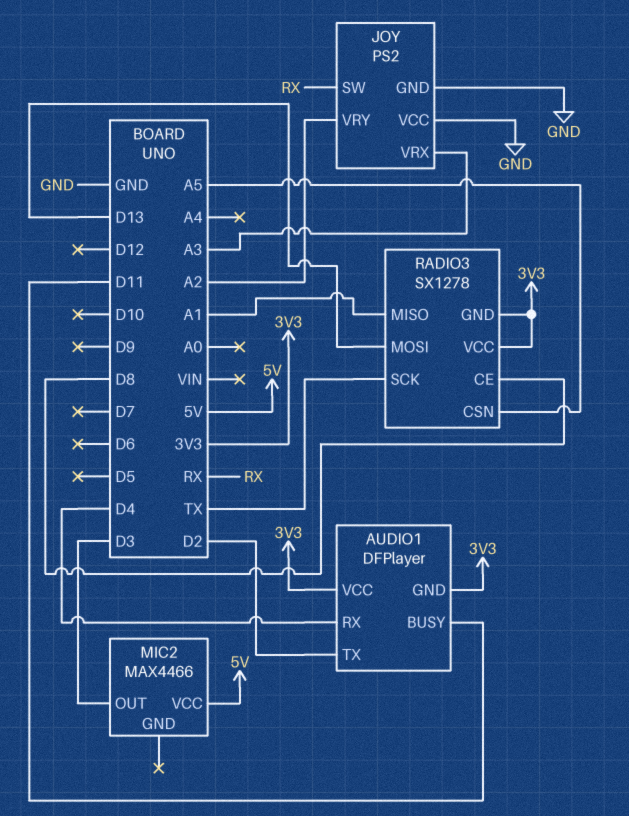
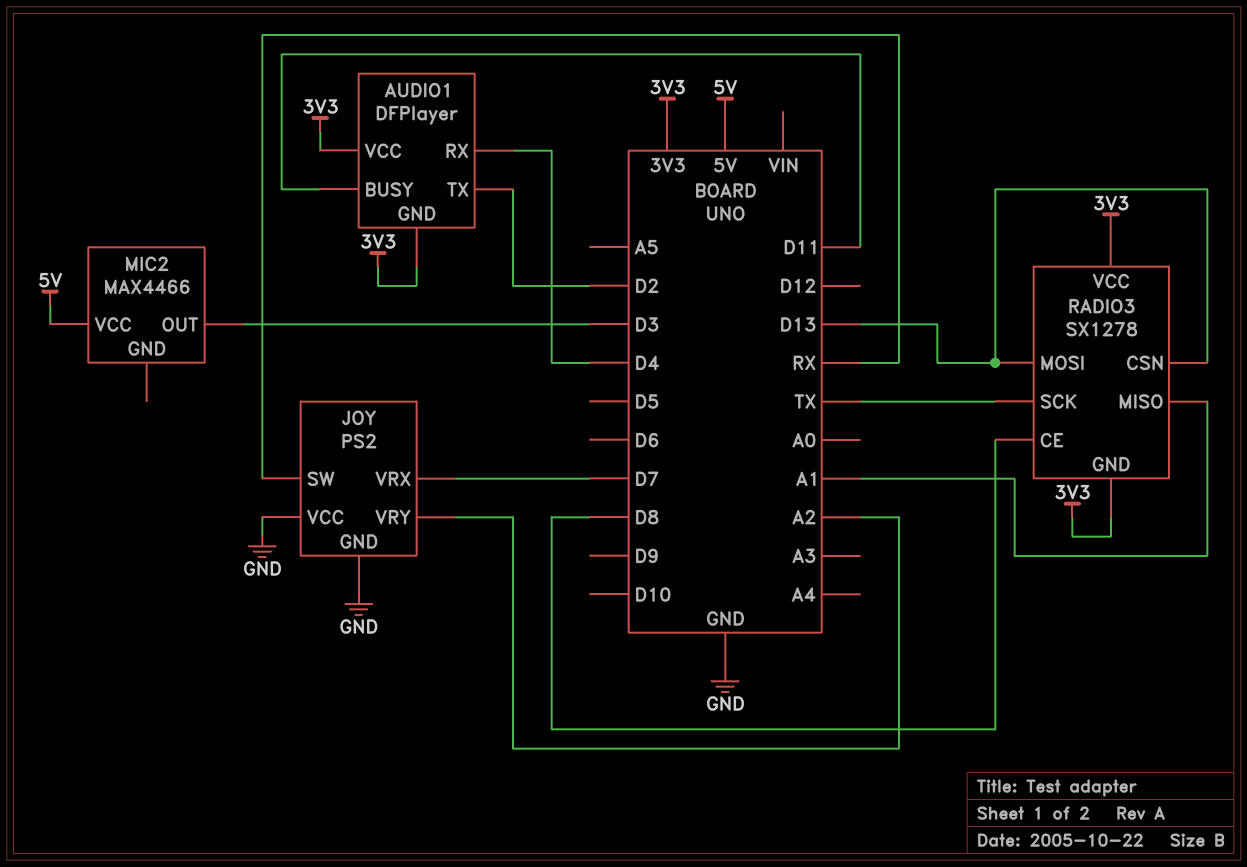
JOY pin VRX: A3 -> D7
RADIO3 pin CSN: A5 -> D13

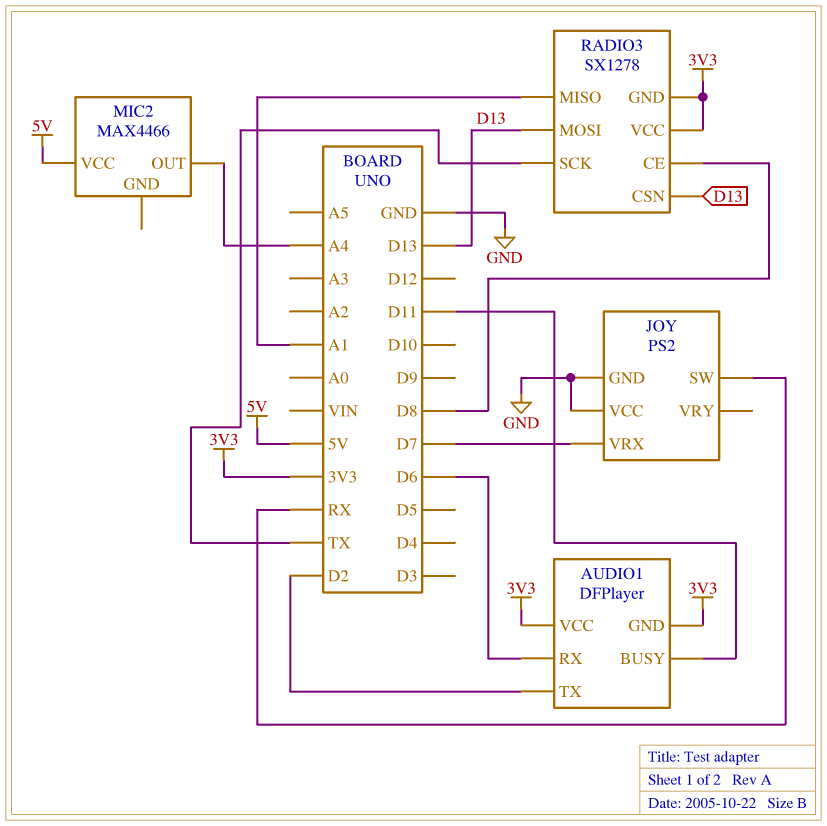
AUDIO1 pin RX: D4 -> D6
JOY pin VRY: A2 -> none
MIC2 pin OUT: D3 -> A4

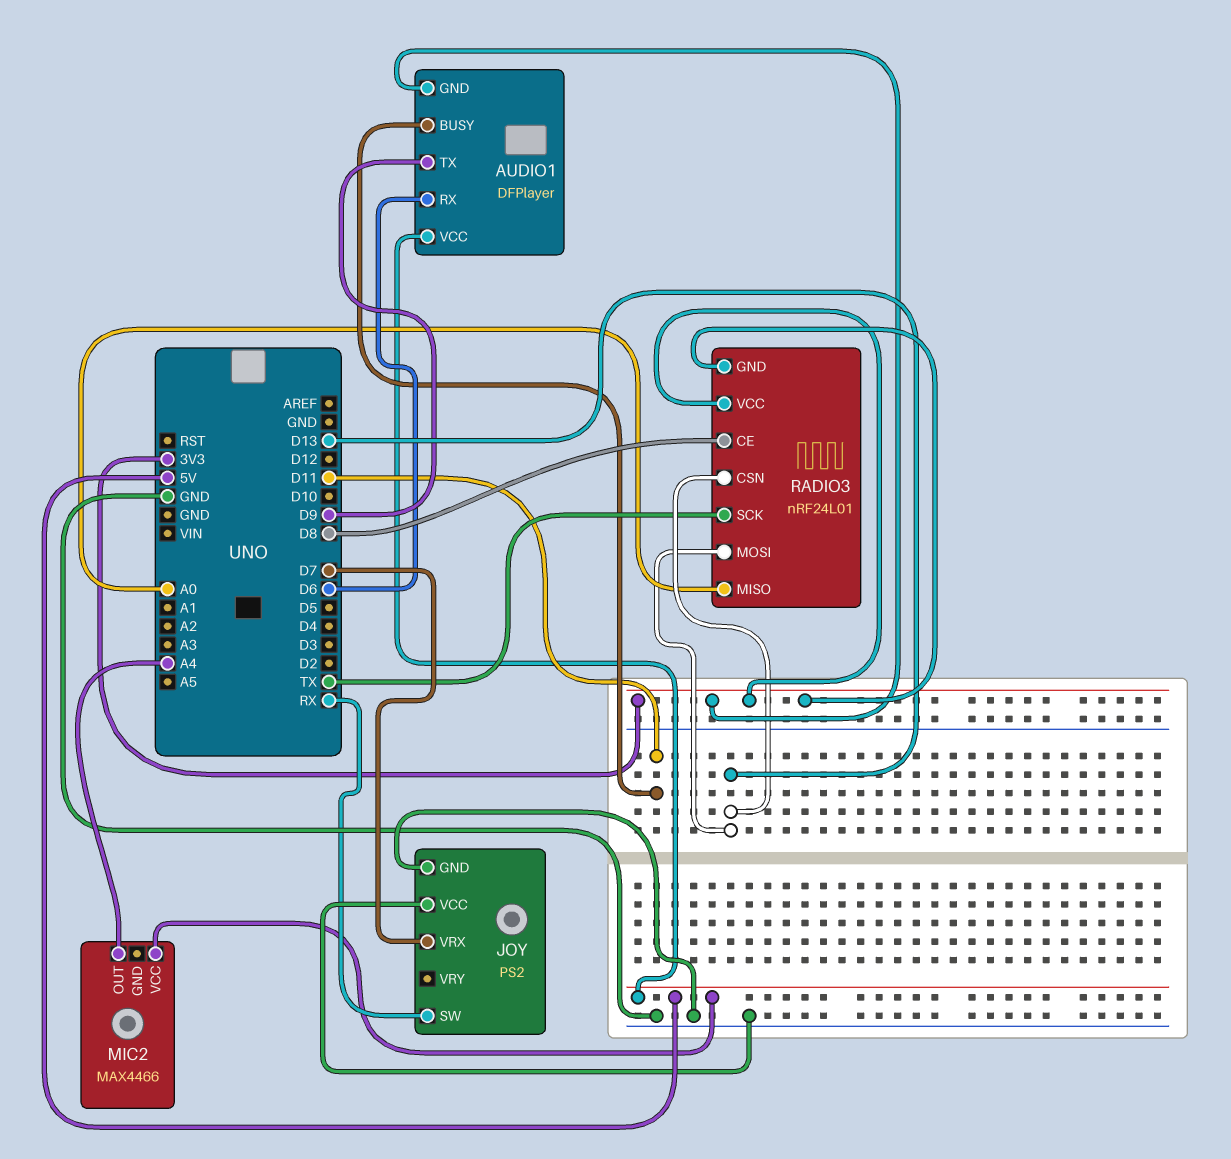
AUDIO1 pin TX: D2 -> D9
AUDIO1 pin VCC: 3V3 -> 5V
RADIO3: SX1278 -> nRF24L01
RADIO3 pin MISO: A1 -> A0

